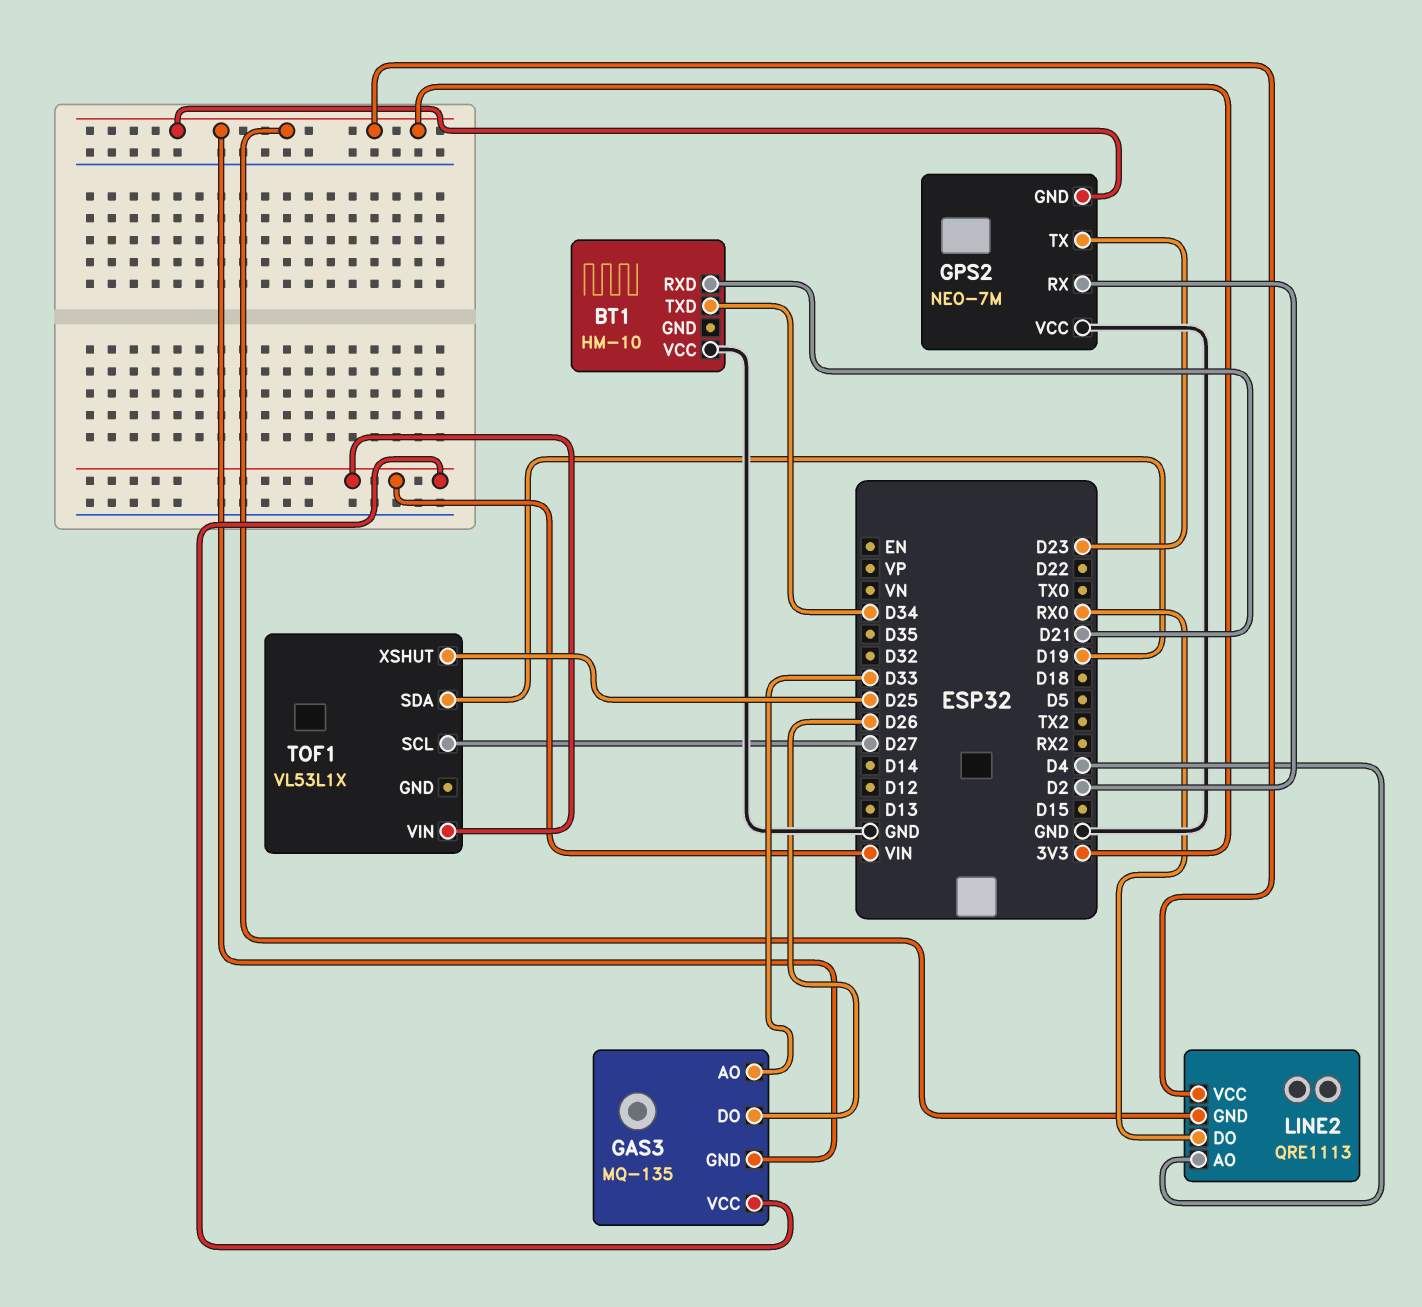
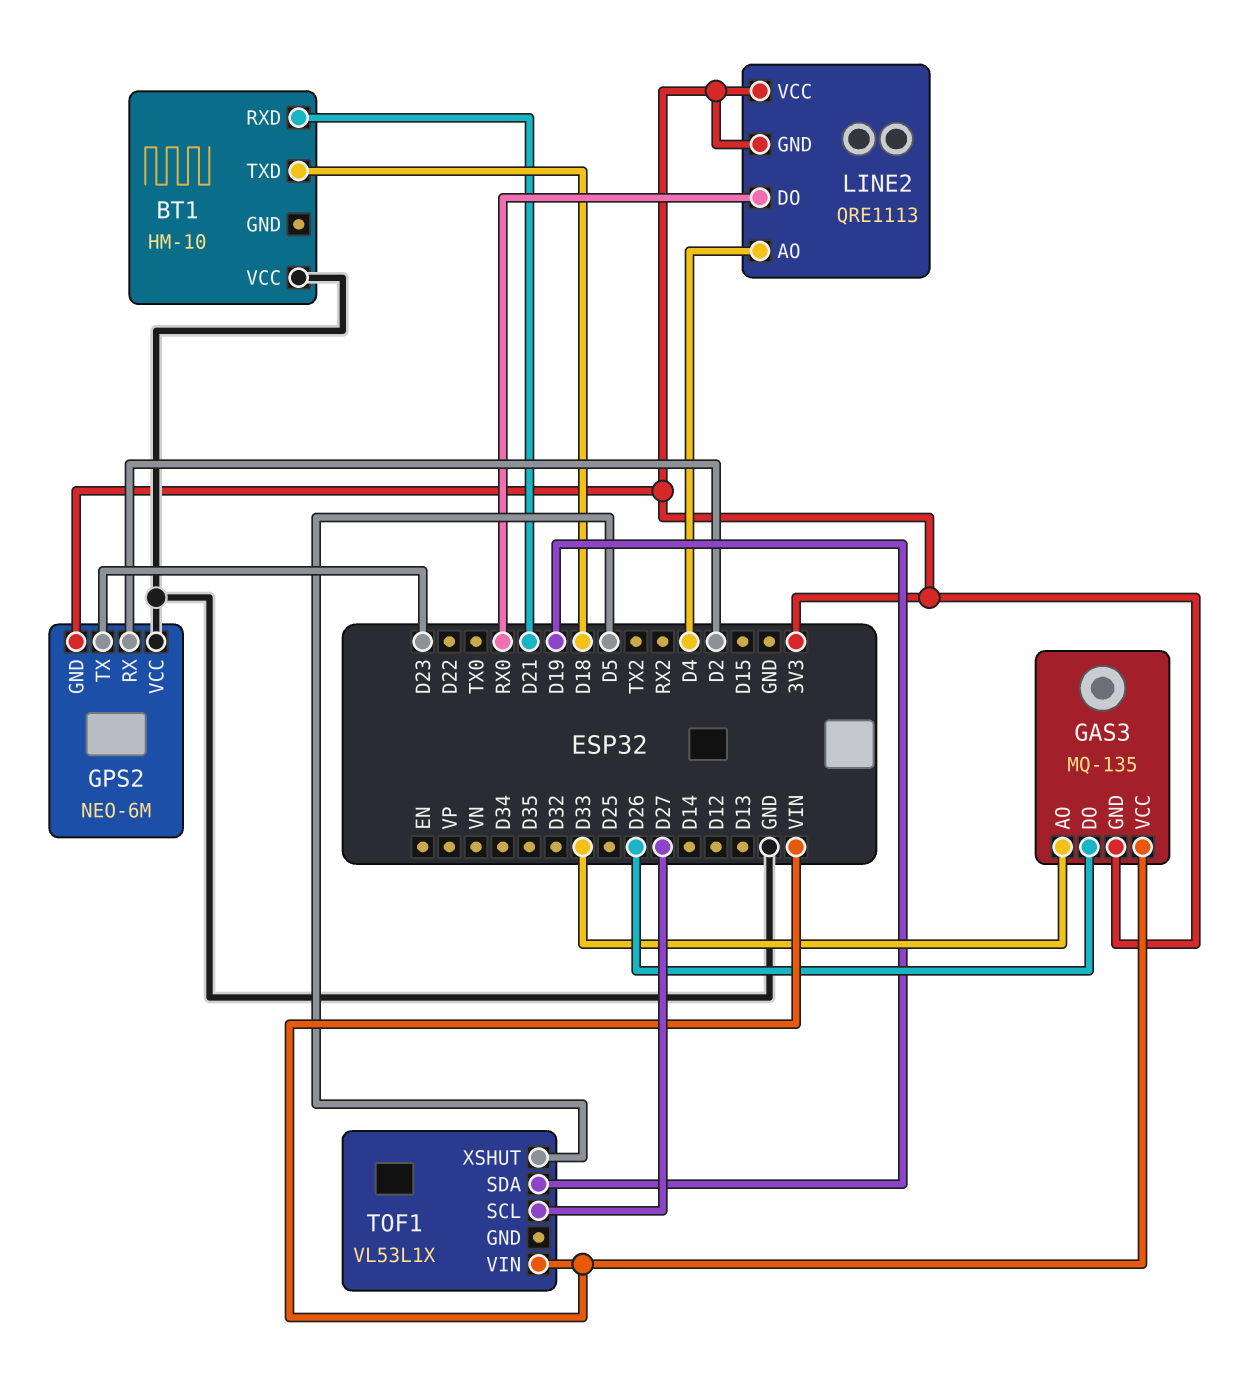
BT1 pin TXD: D34 -> D18
GPS2: NEO-7M -> NEO-6M
TOF1 pin XSHUT: D25 -> D5

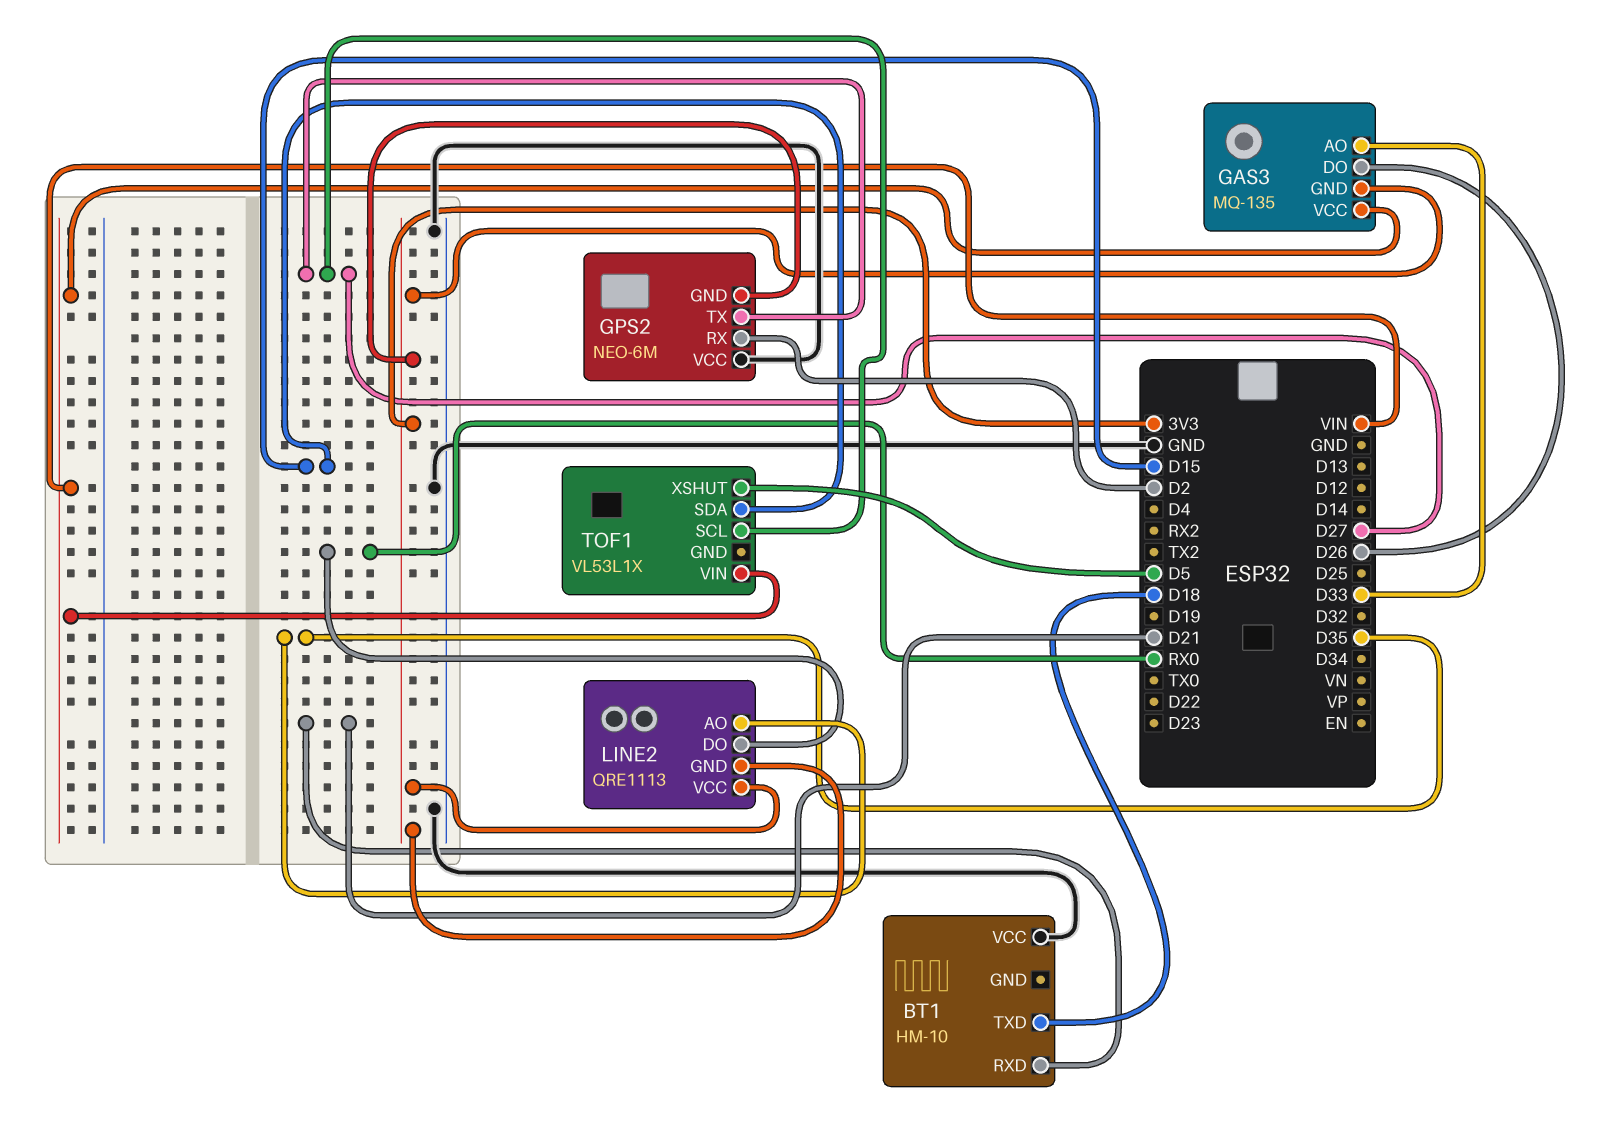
GPS2 pin TX: D23 -> D27
LINE2 pin AO: D4 -> D35
TOF1 pin SDA: D19 -> D15

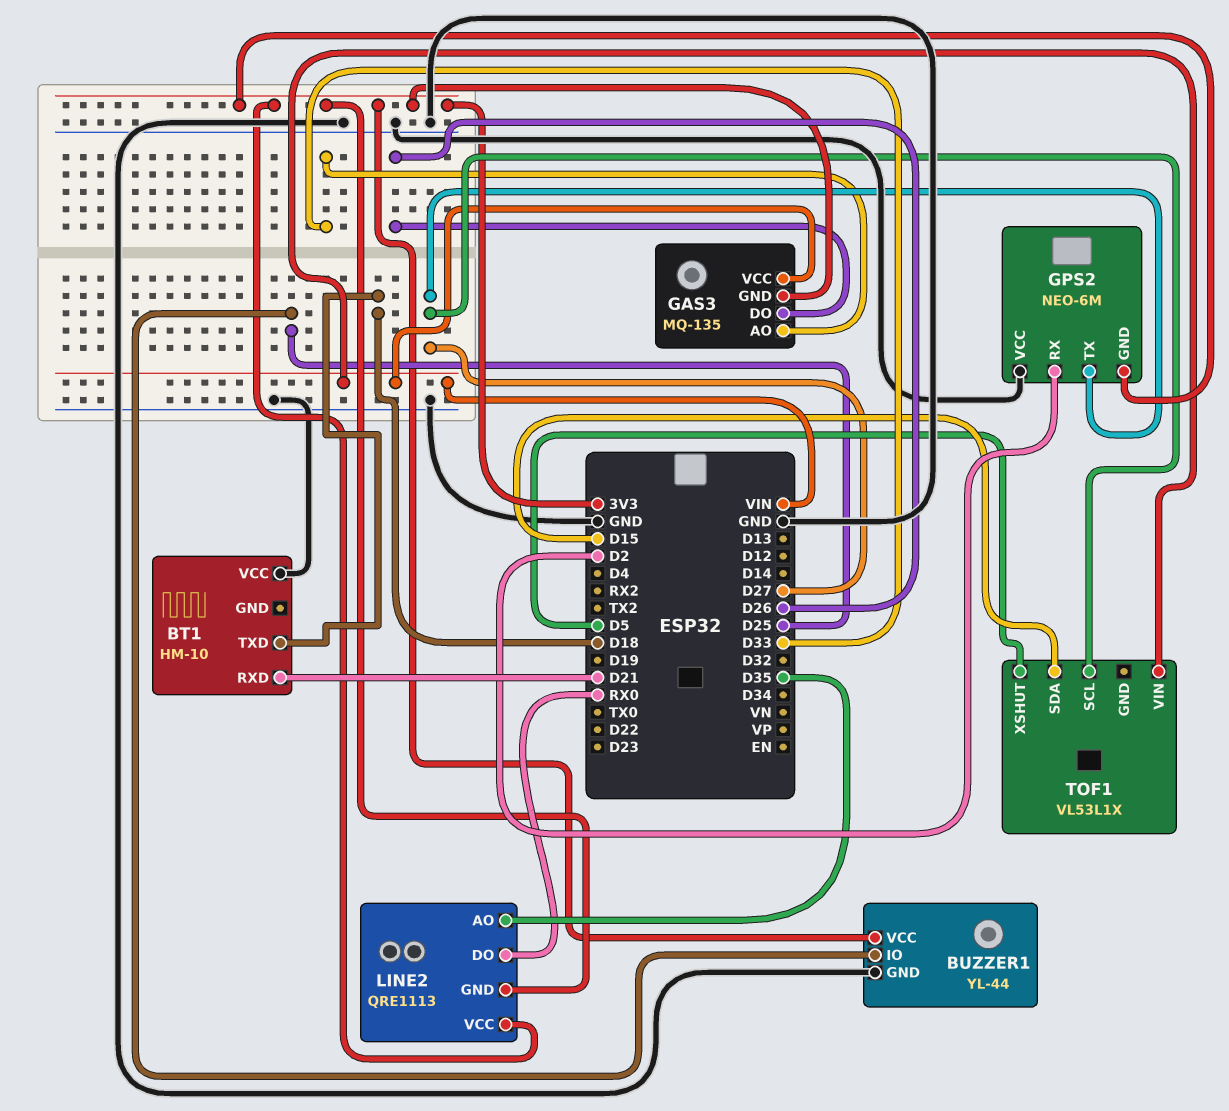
BUZZER1: none -> YL-44
BUZZER1 pin GND: none -> GND
BUZZER1 pin IO: none -> D25
BUZZER1 pin VCC: none -> 3V3

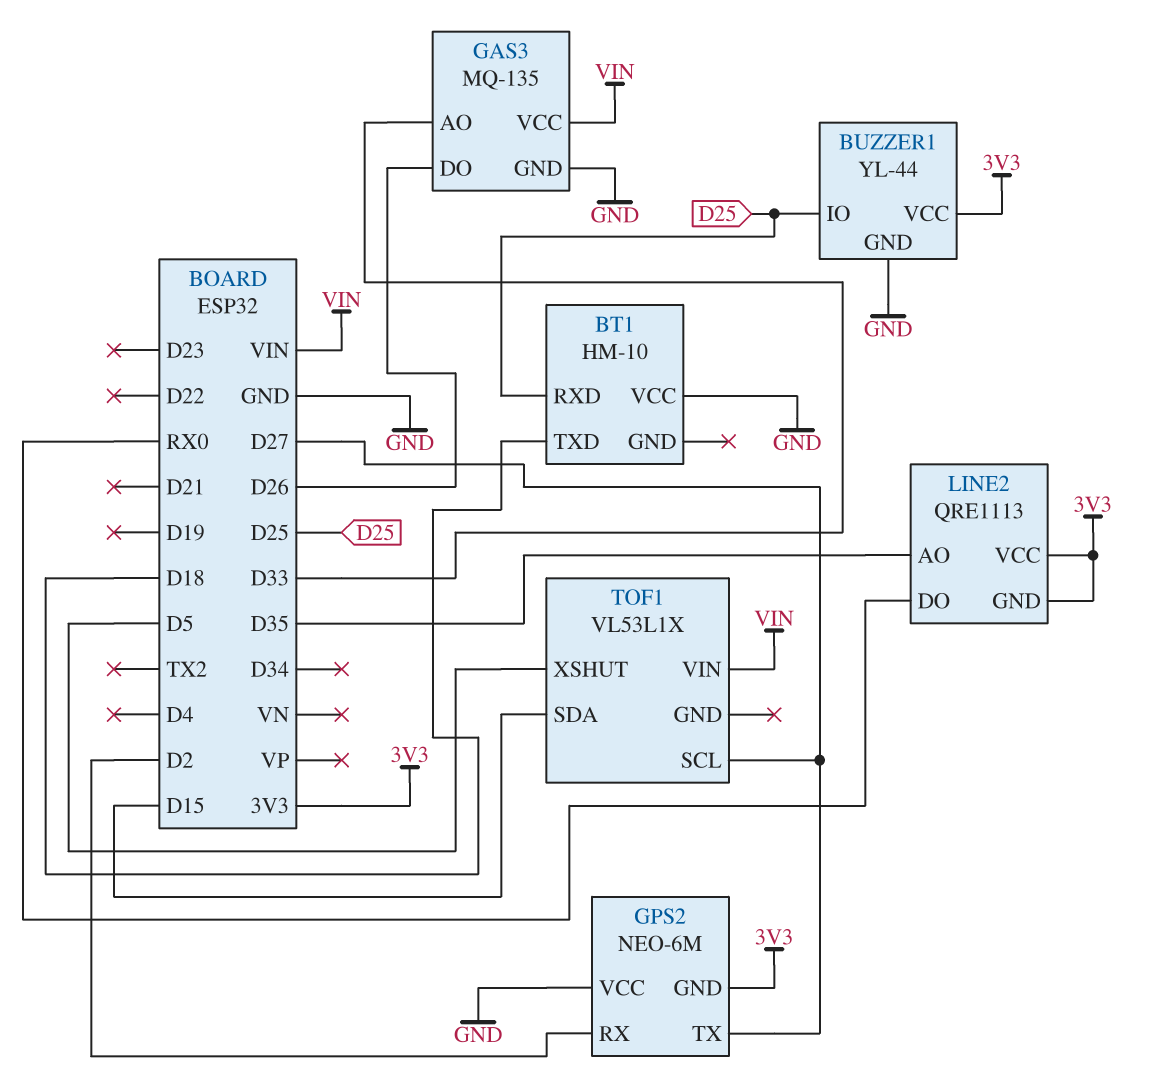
BT1 pin RXD: D21 -> D25
GAS3 pin GND: 3V3 -> GND

